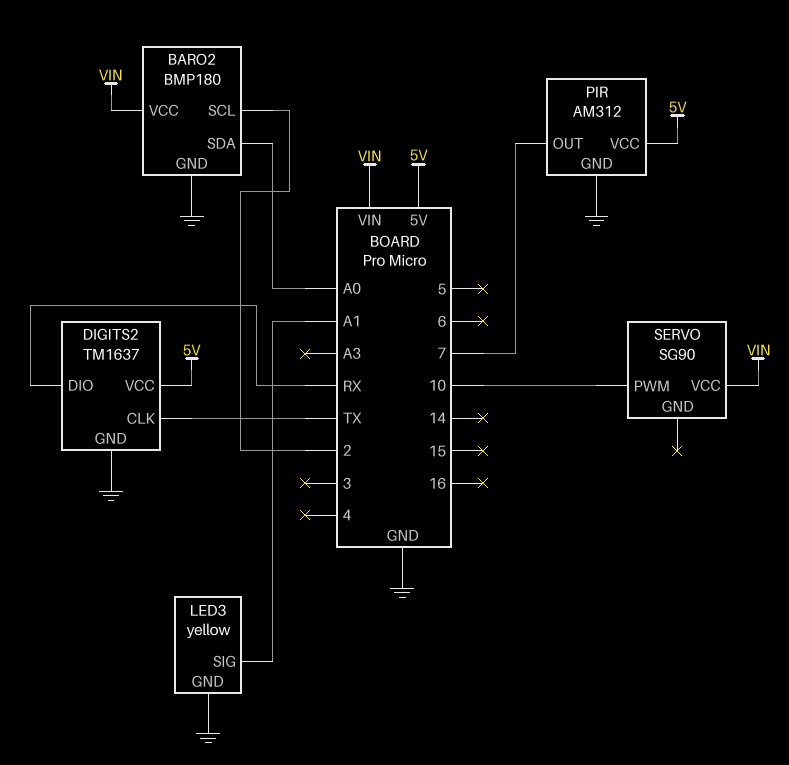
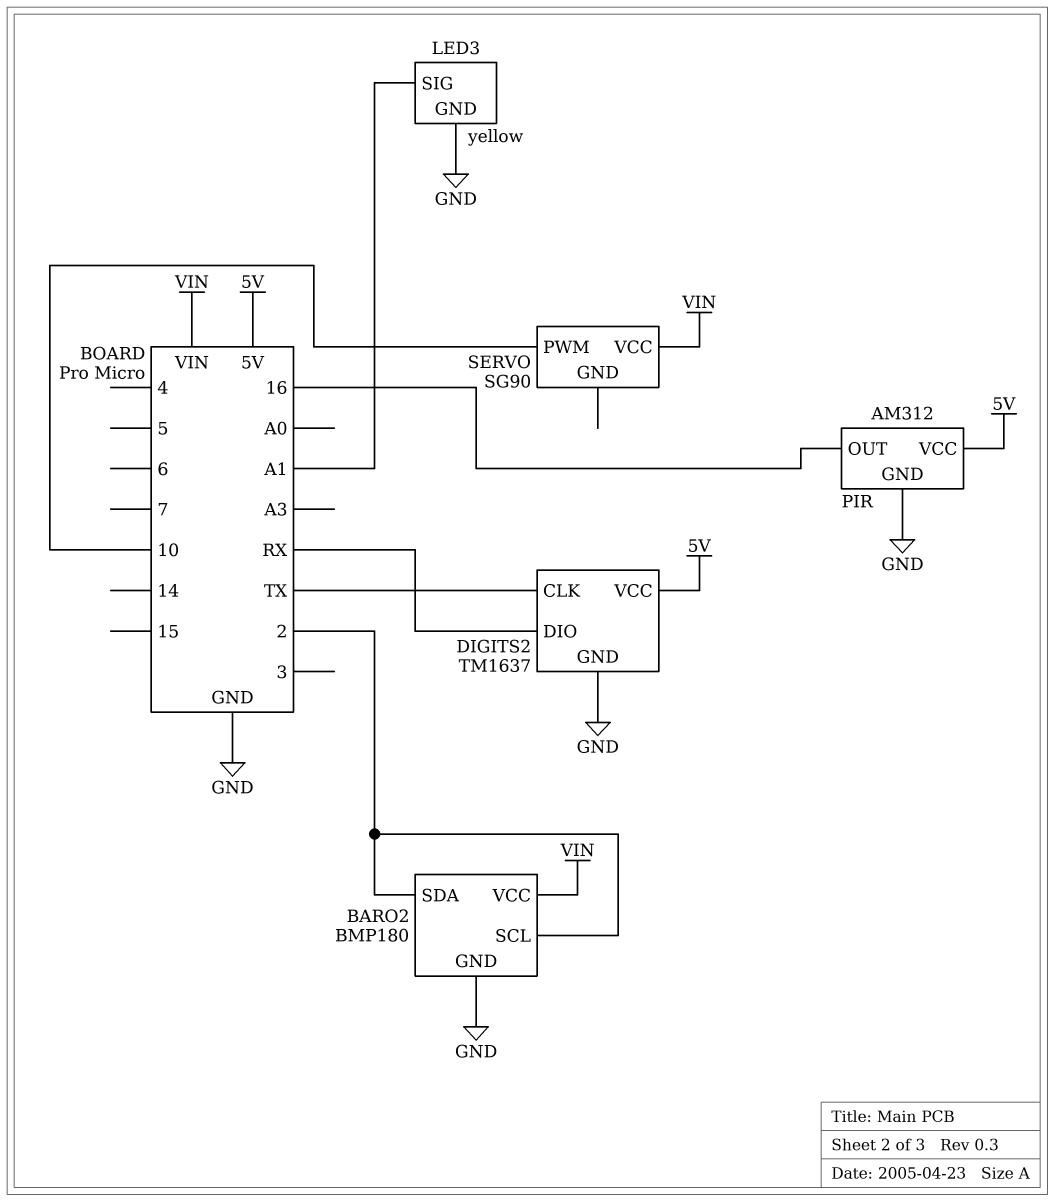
BARO2 pin SDA: A0 -> 2
PIR pin OUT: 7 -> 16

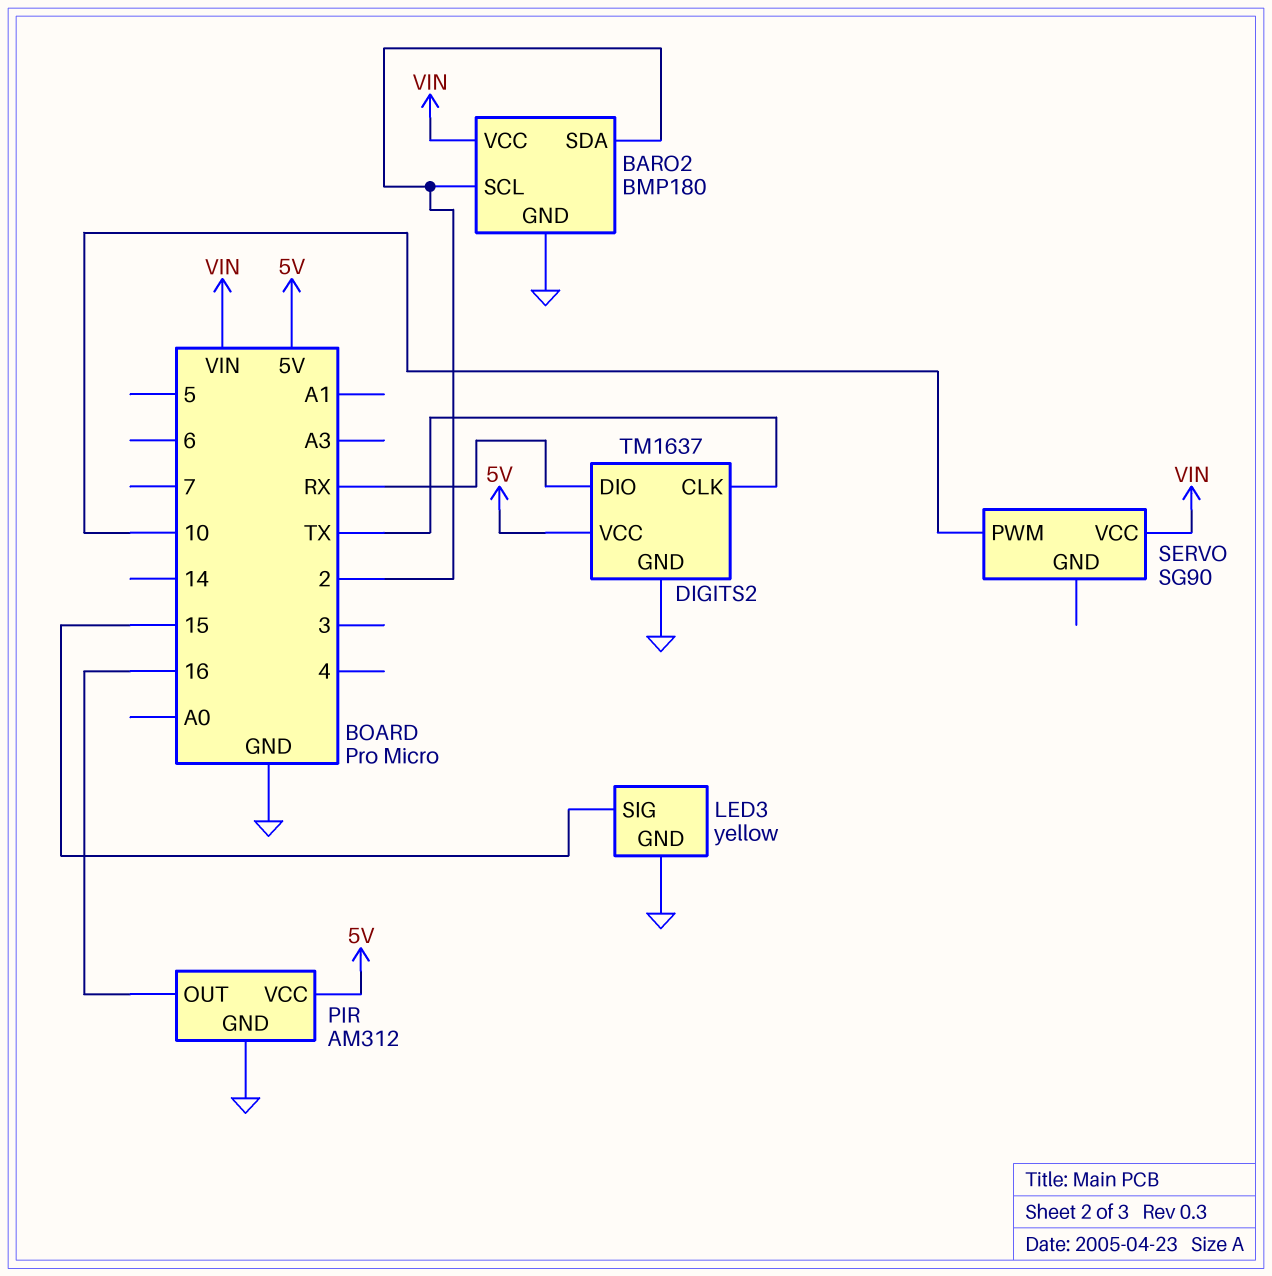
LED3 pin SIG: A1 -> 15

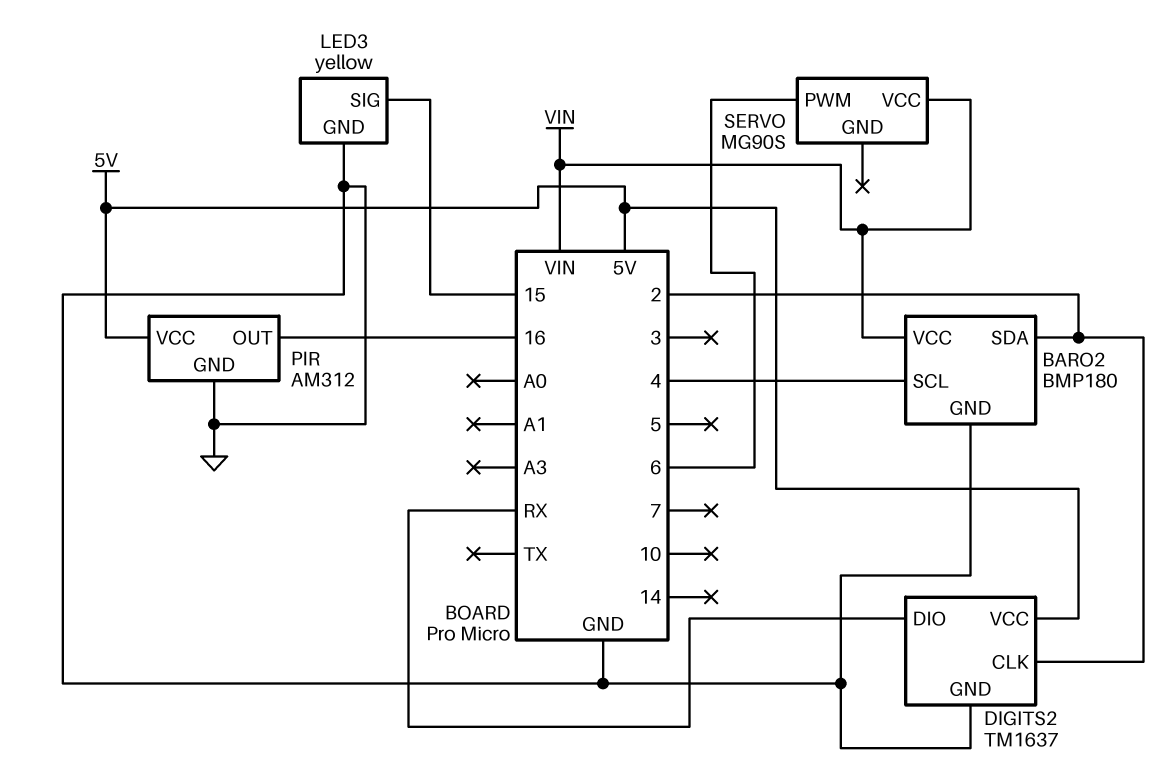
BARO2 pin SCL: 2 -> 4
DIGITS2 pin CLK: TX -> 2
SERVO: SG90 -> MG90S
SERVO pin PWM: 10 -> 6

